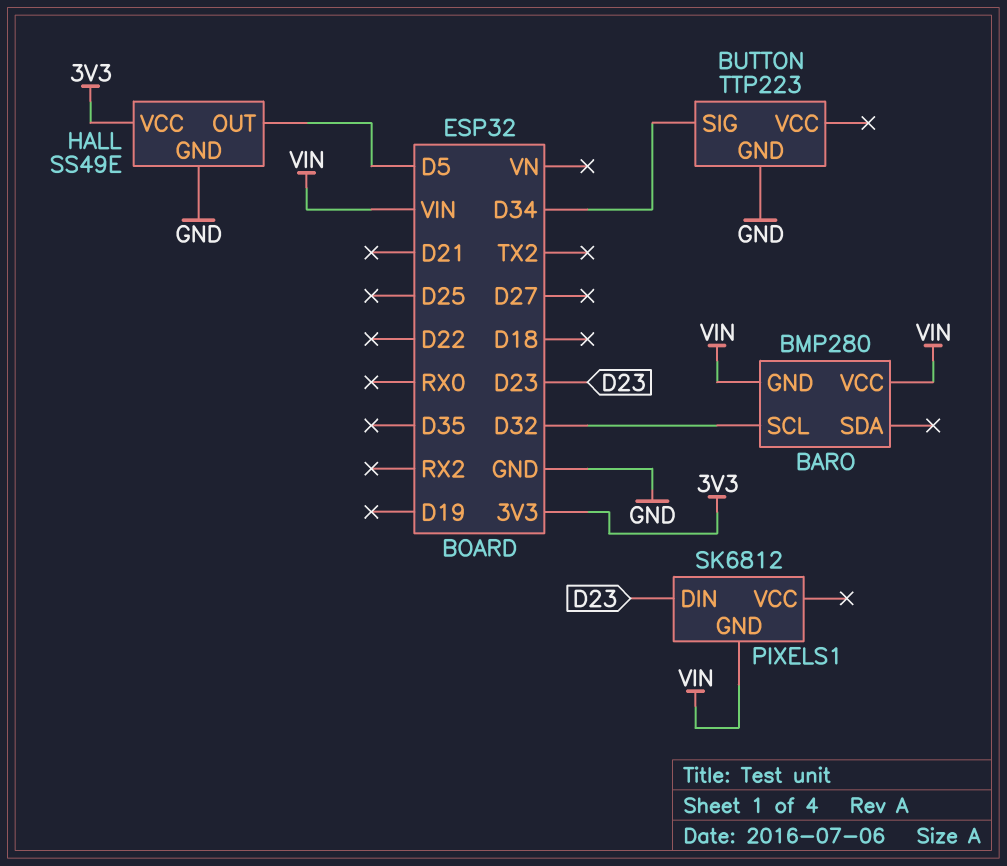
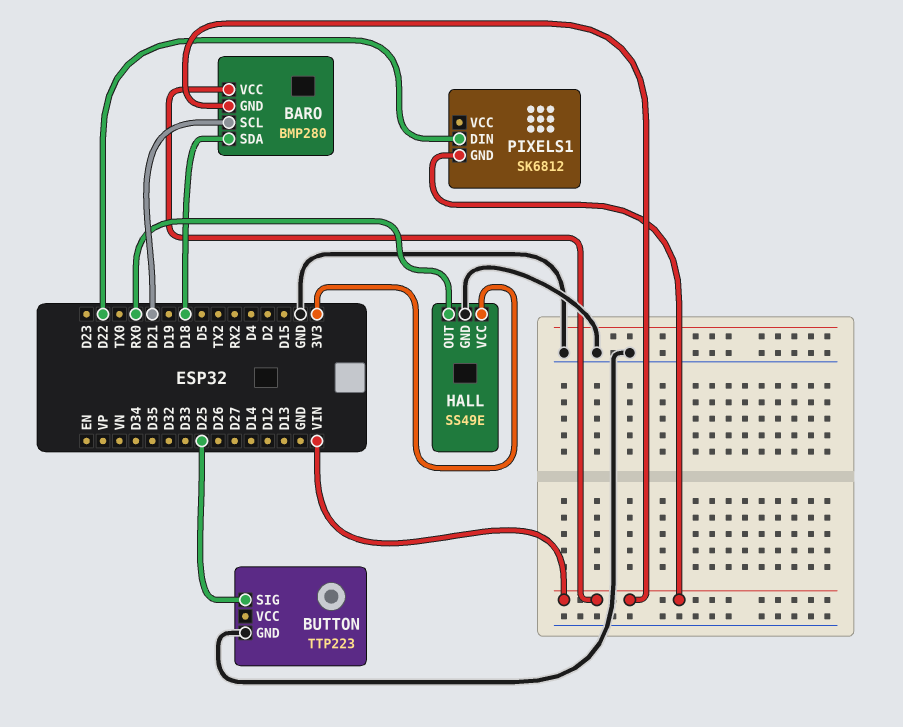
BARO pin SCL: D32 -> D21
BARO pin SDA: none -> D18
BUTTON pin SIG: D34 -> D25
HALL pin OUT: D5 -> RX0
PIXELS1 pin DIN: D23 -> D22

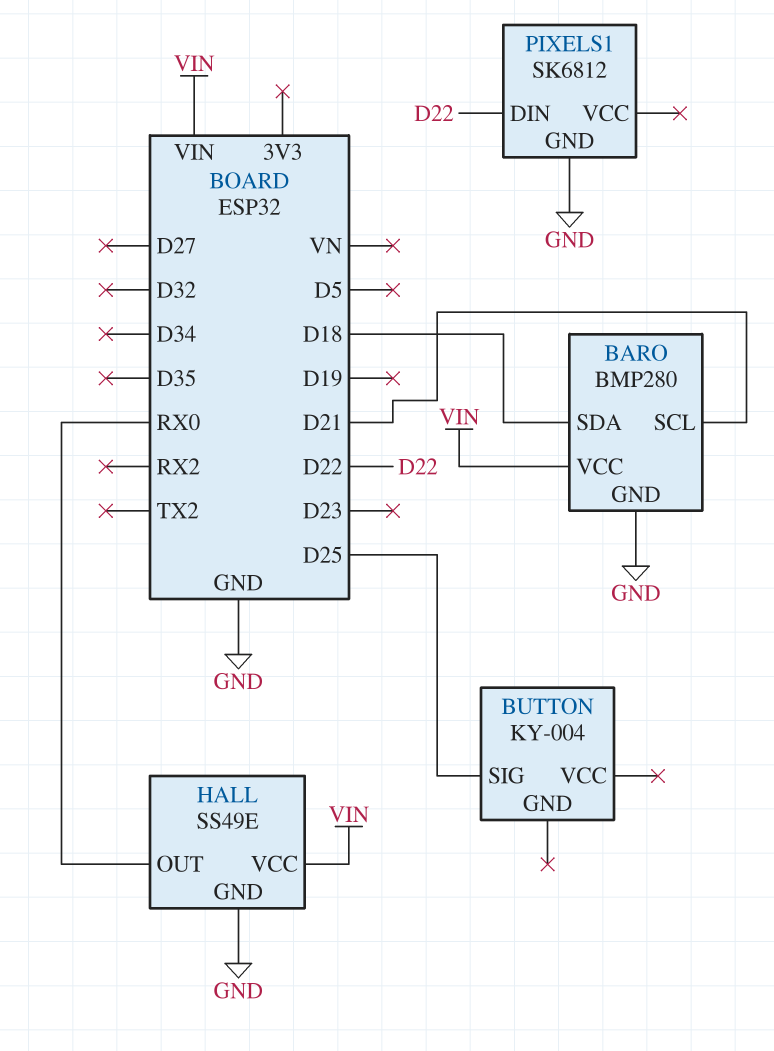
BARO pin GND: VIN -> GND
BUTTON: TTP223 -> KY-004
BUTTON pin GND: GND -> none
HALL pin VCC: 3V3 -> VIN
PIXELS1 pin GND: VIN -> GND

